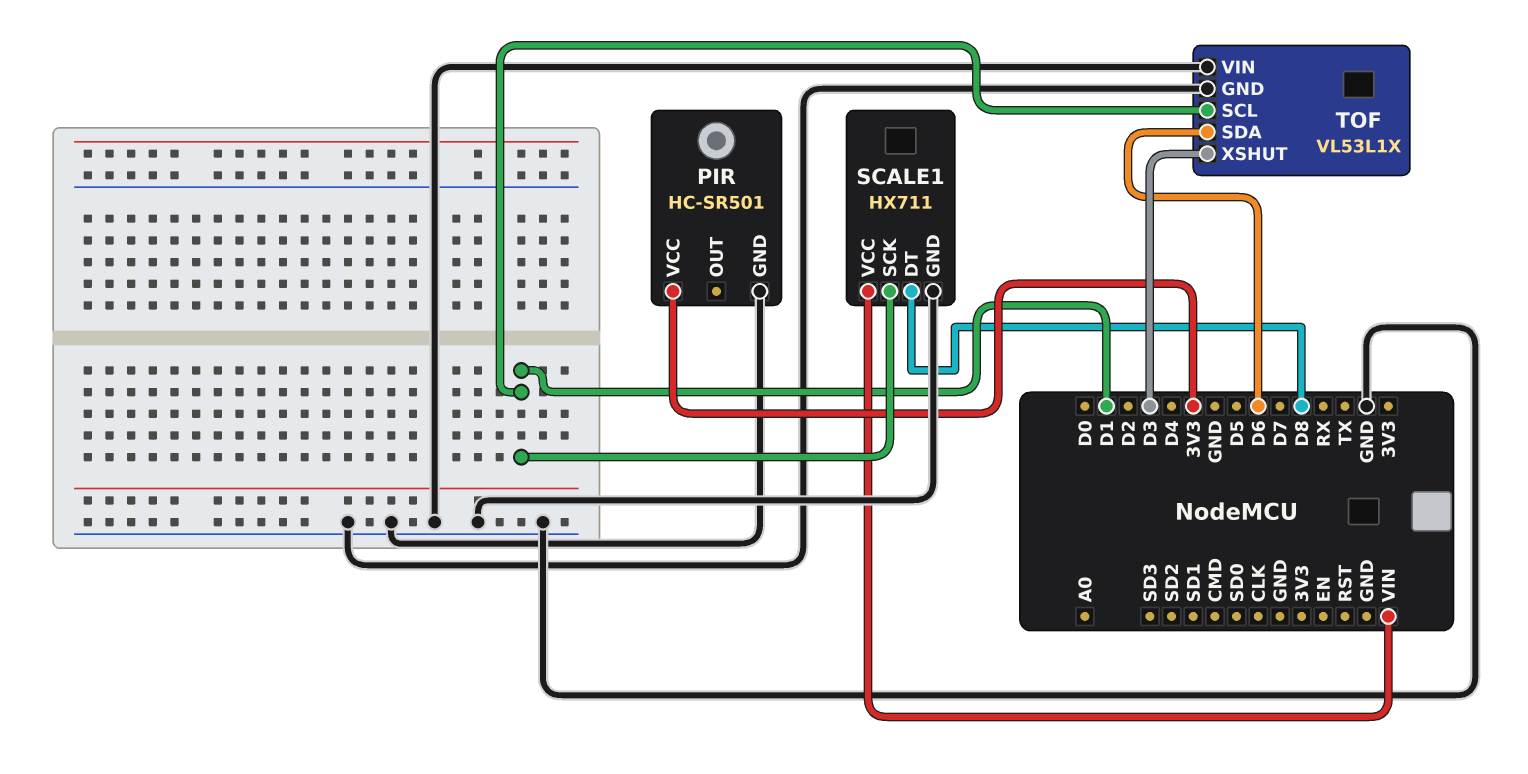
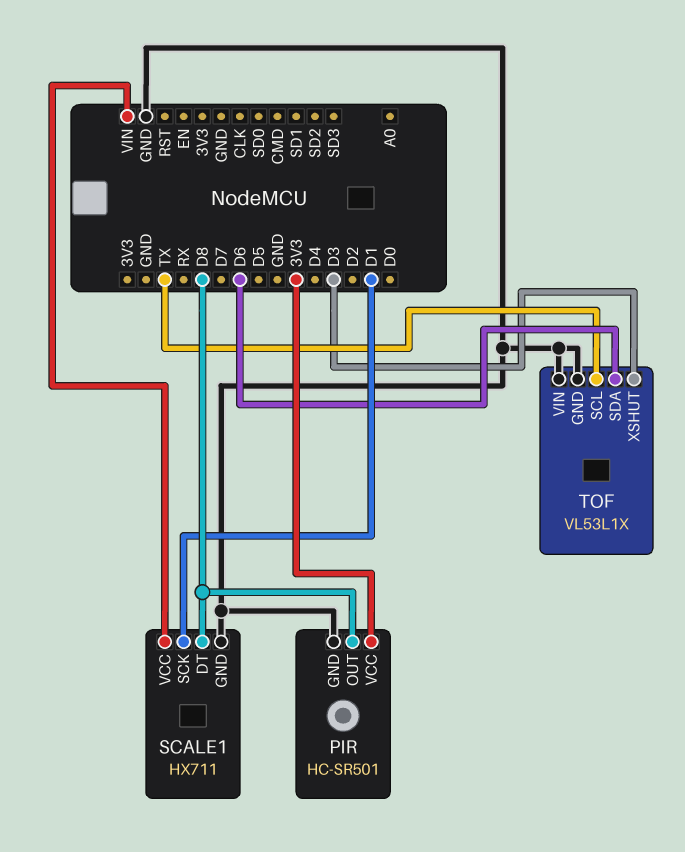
PIR pin OUT: none -> D8
TOF pin SCL: D1 -> TX

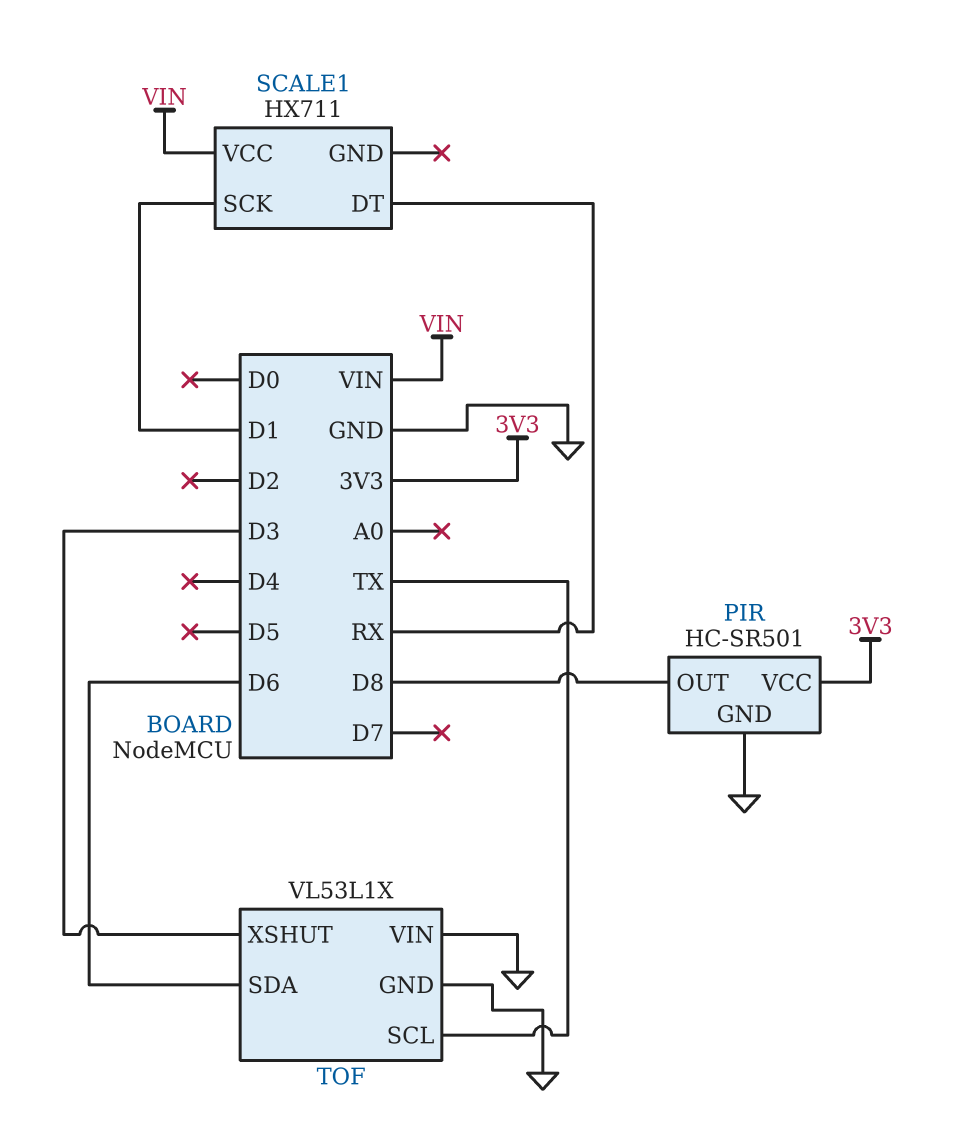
SCALE1 pin DT: D8 -> RX
SCALE1 pin GND: GND -> none

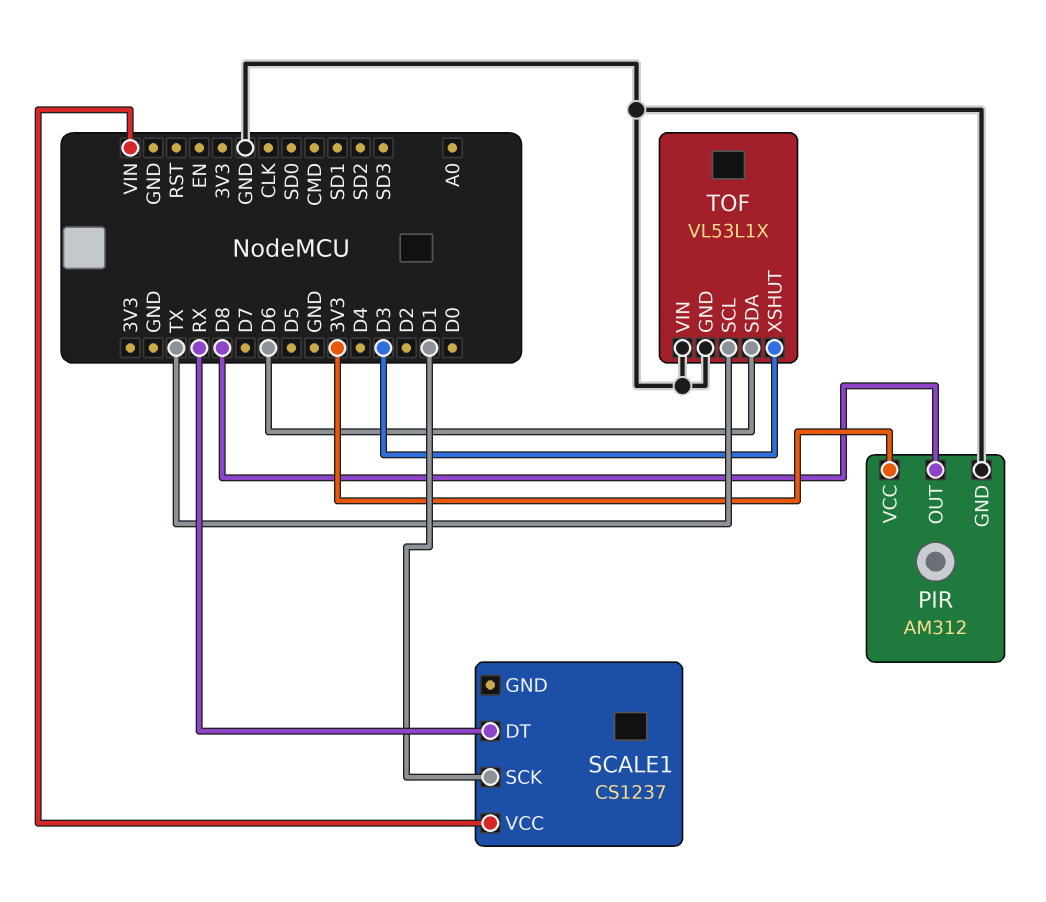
PIR: HC-SR501 -> AM312
SCALE1: HX711 -> CS1237

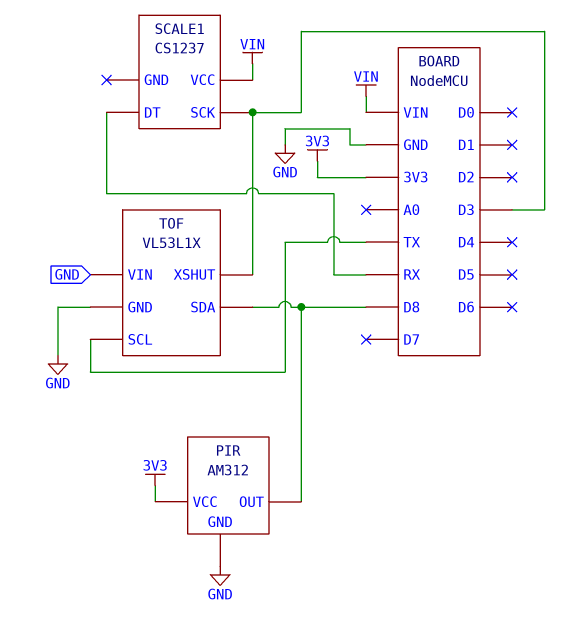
SCALE1 pin SCK: D1 -> D3
TOF pin SDA: D6 -> D8

